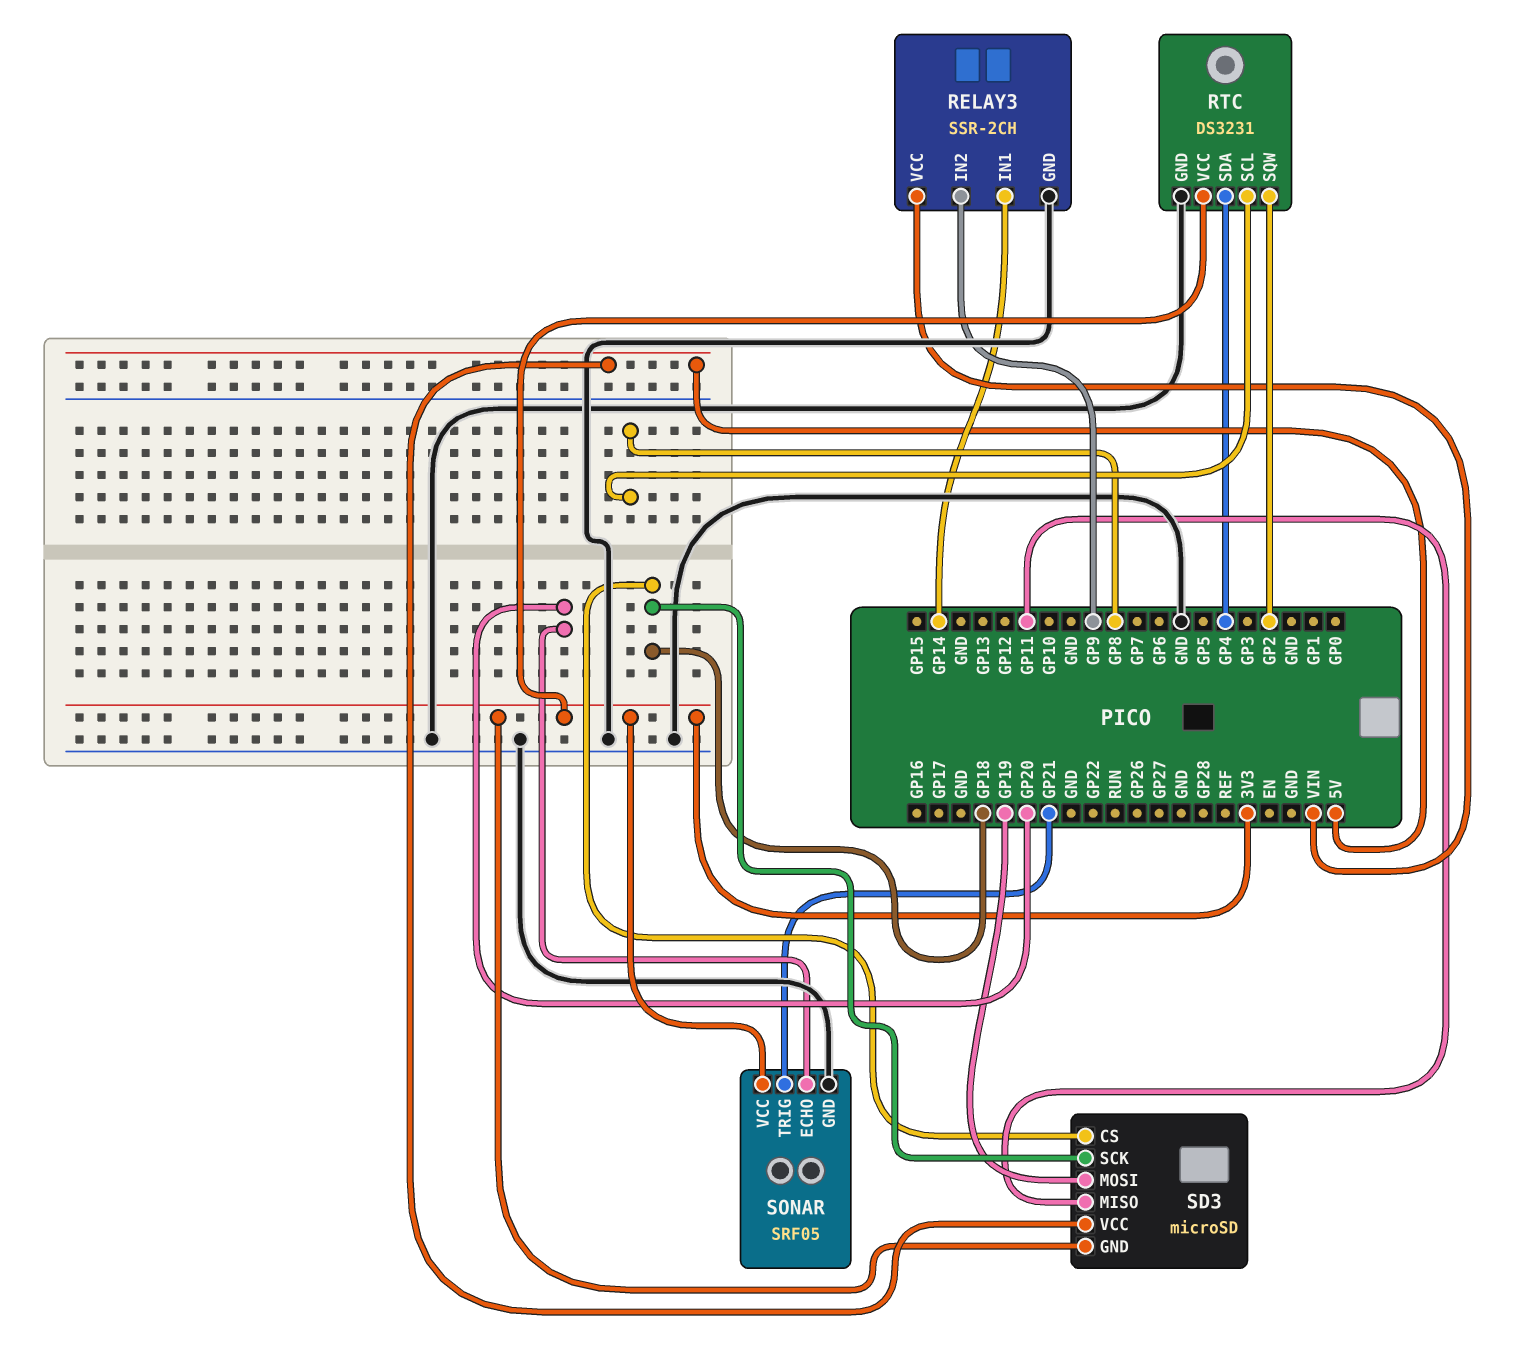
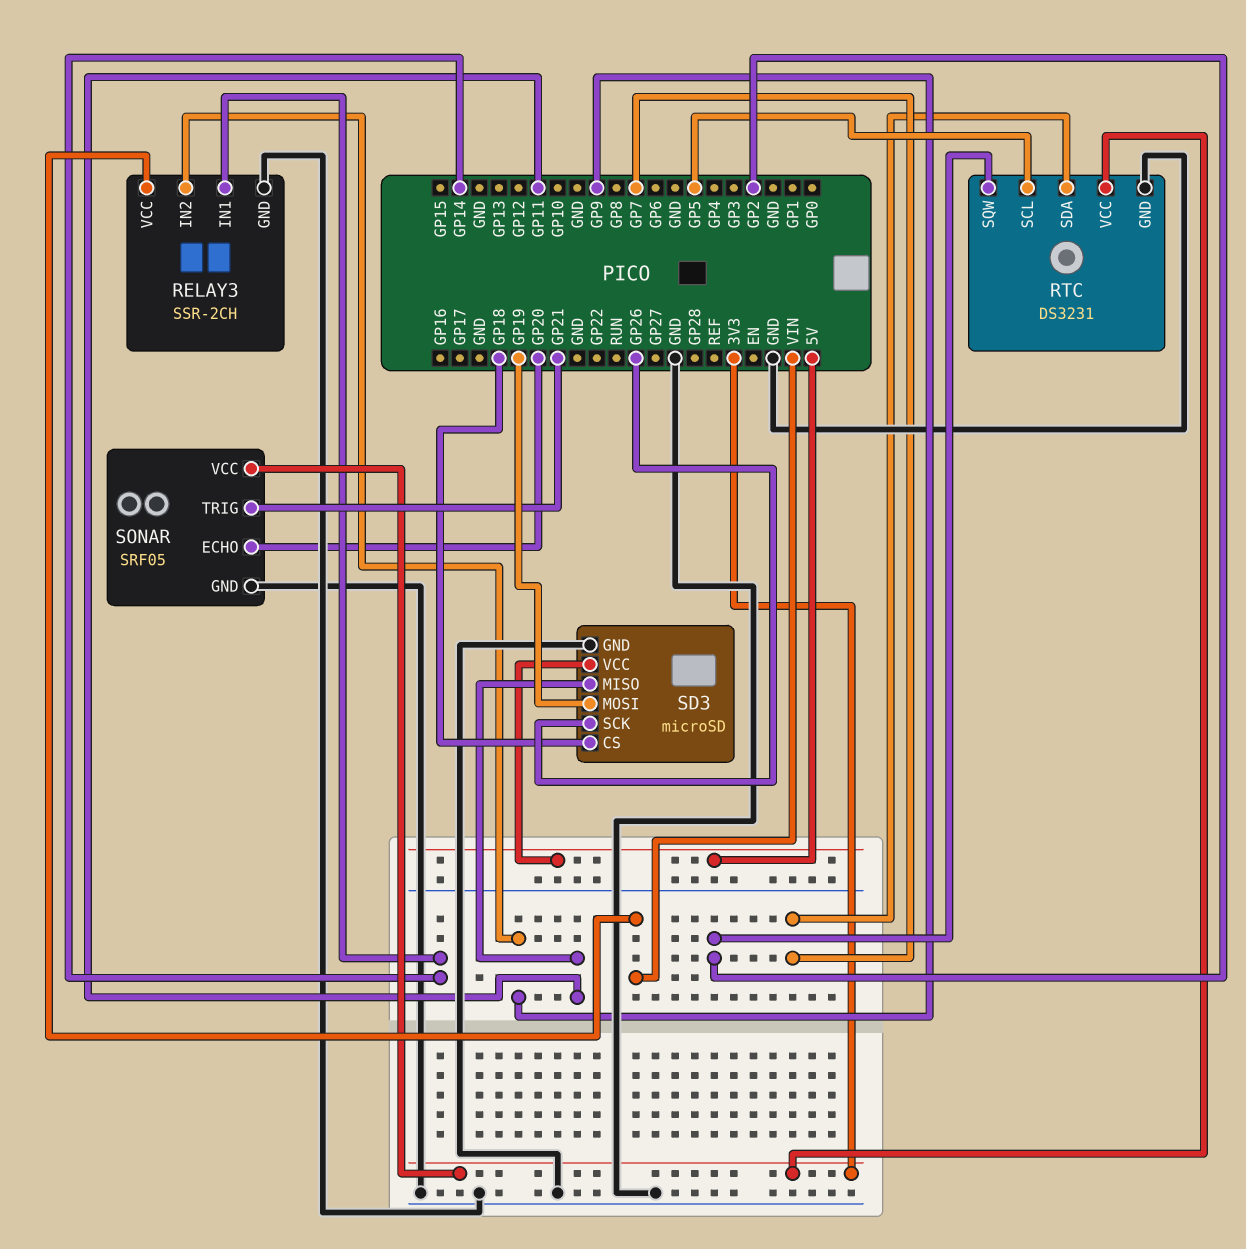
RTC pin SCL: GP8 -> GP5
RTC pin SDA: GP4 -> GP7
SD3 pin GND: 3V3 -> GND
SD3 pin SCK: GP18 -> GP26

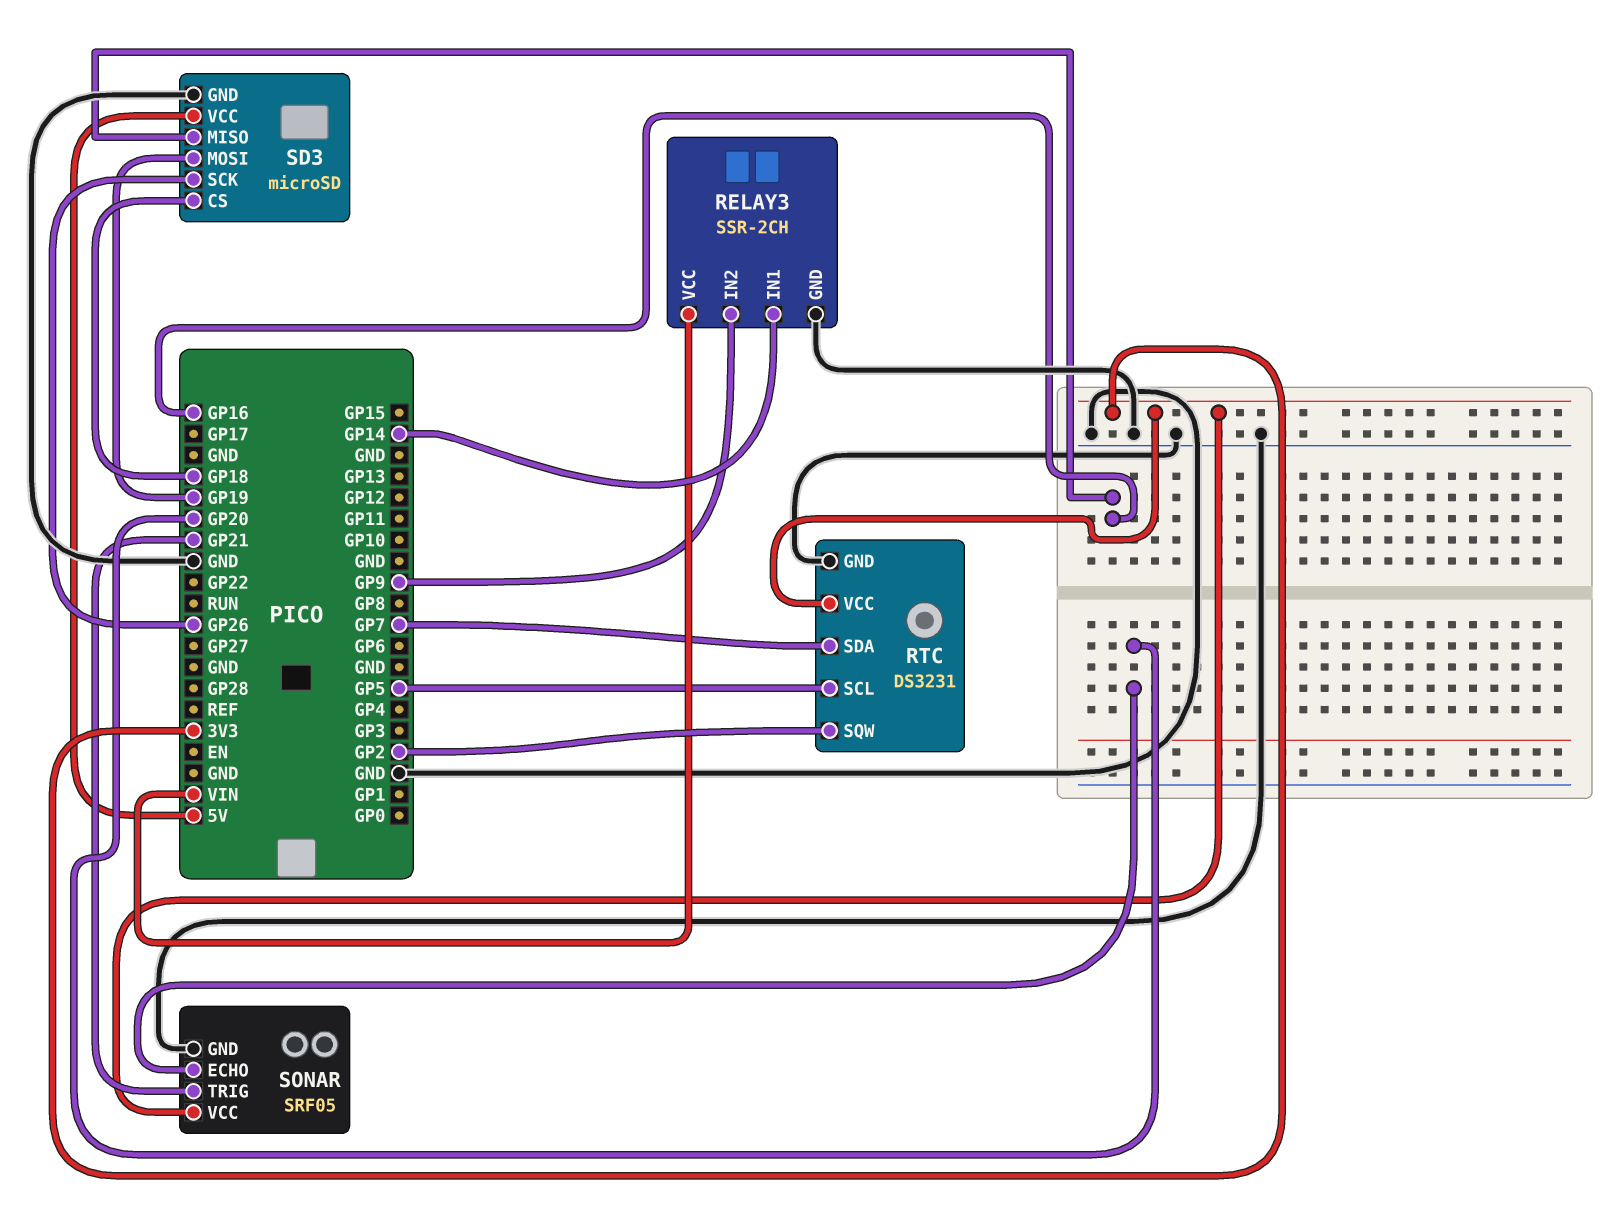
SD3 pin MISO: GP11 -> GP16

